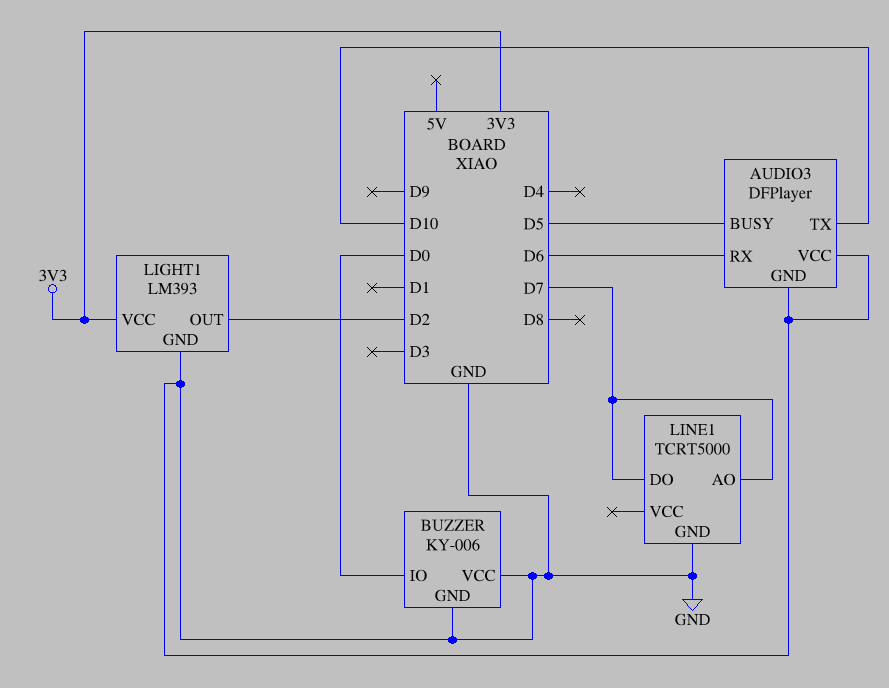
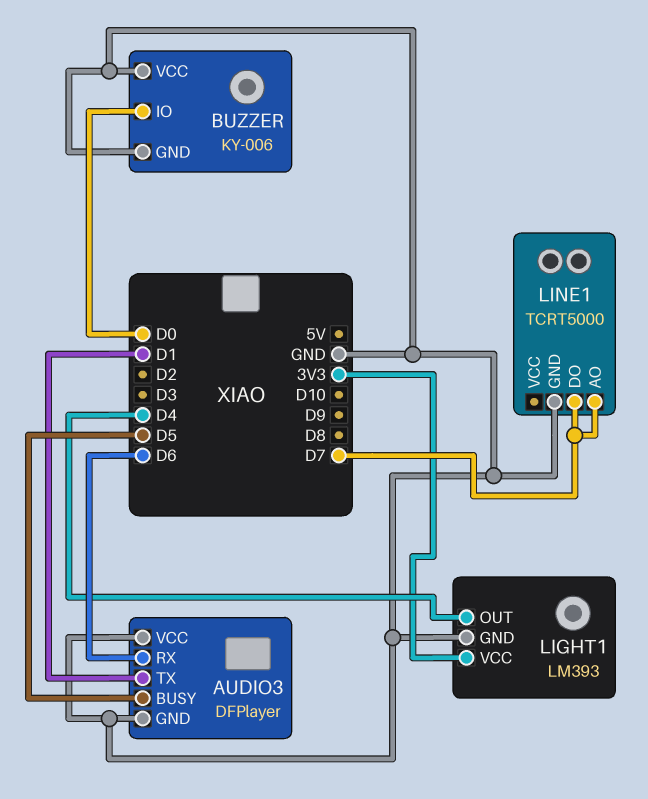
AUDIO3 pin TX: D10 -> D1
LIGHT1 pin OUT: D2 -> D4

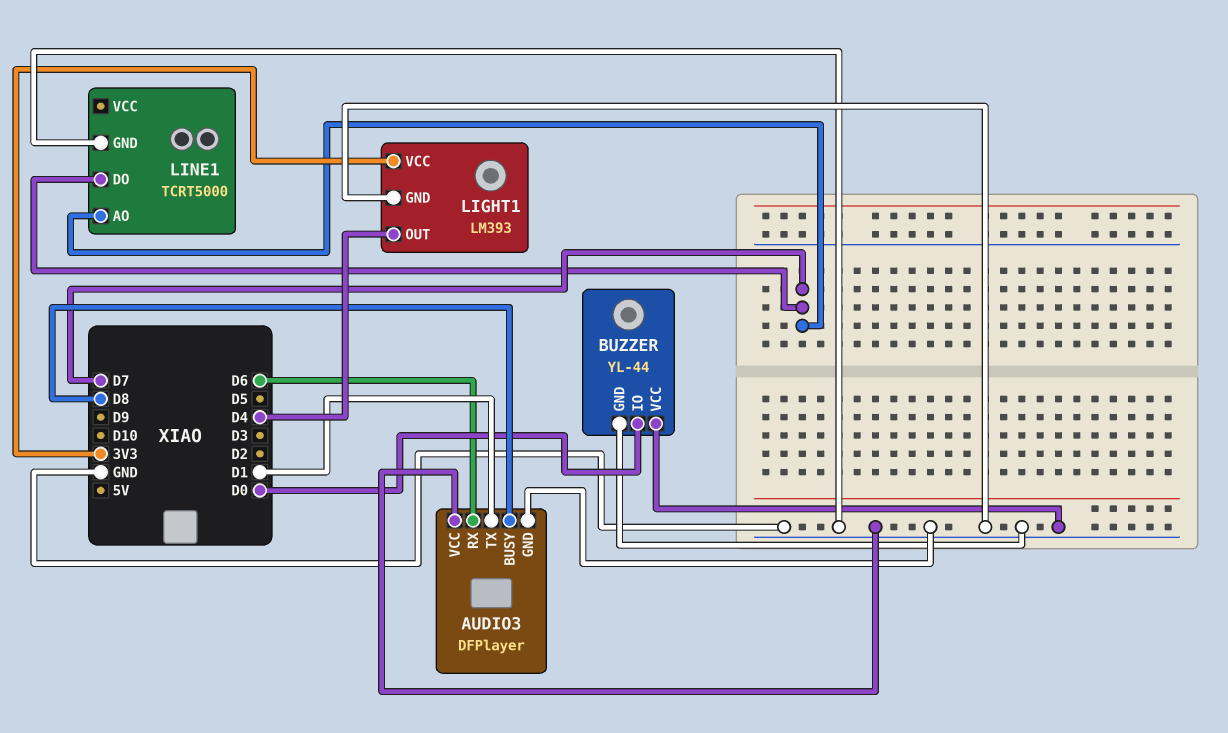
AUDIO3 pin BUSY: D5 -> D8
BUZZER: KY-006 -> YL-44

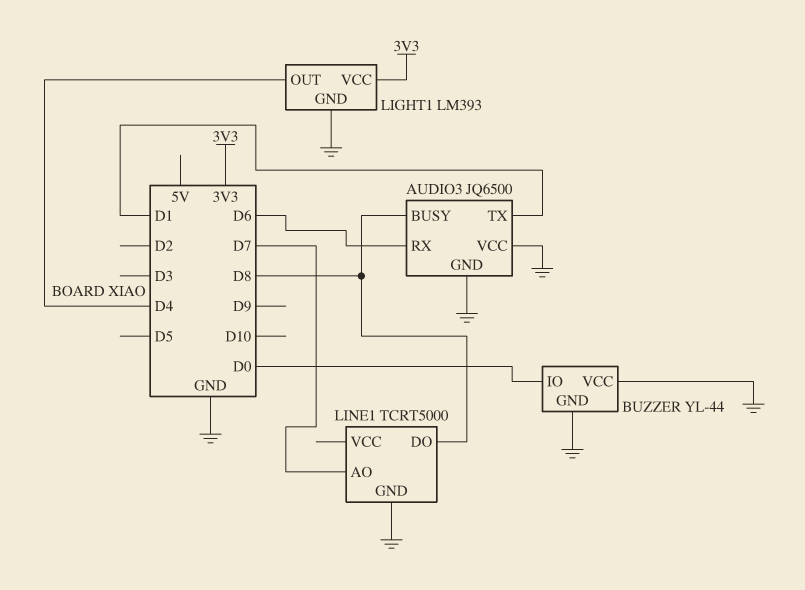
AUDIO3: DFPlayer -> JQ6500
LINE1 pin DO: D7 -> D8

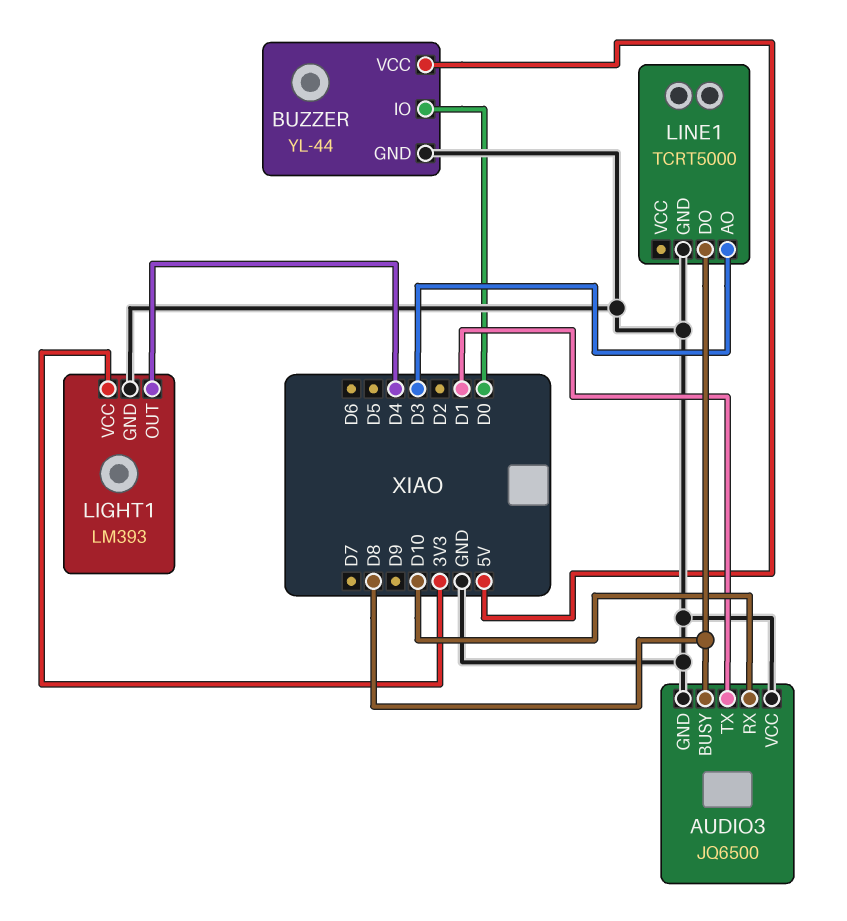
AUDIO3 pin RX: D6 -> D10
BUZZER pin VCC: GND -> 5V
LINE1 pin AO: D7 -> D3

